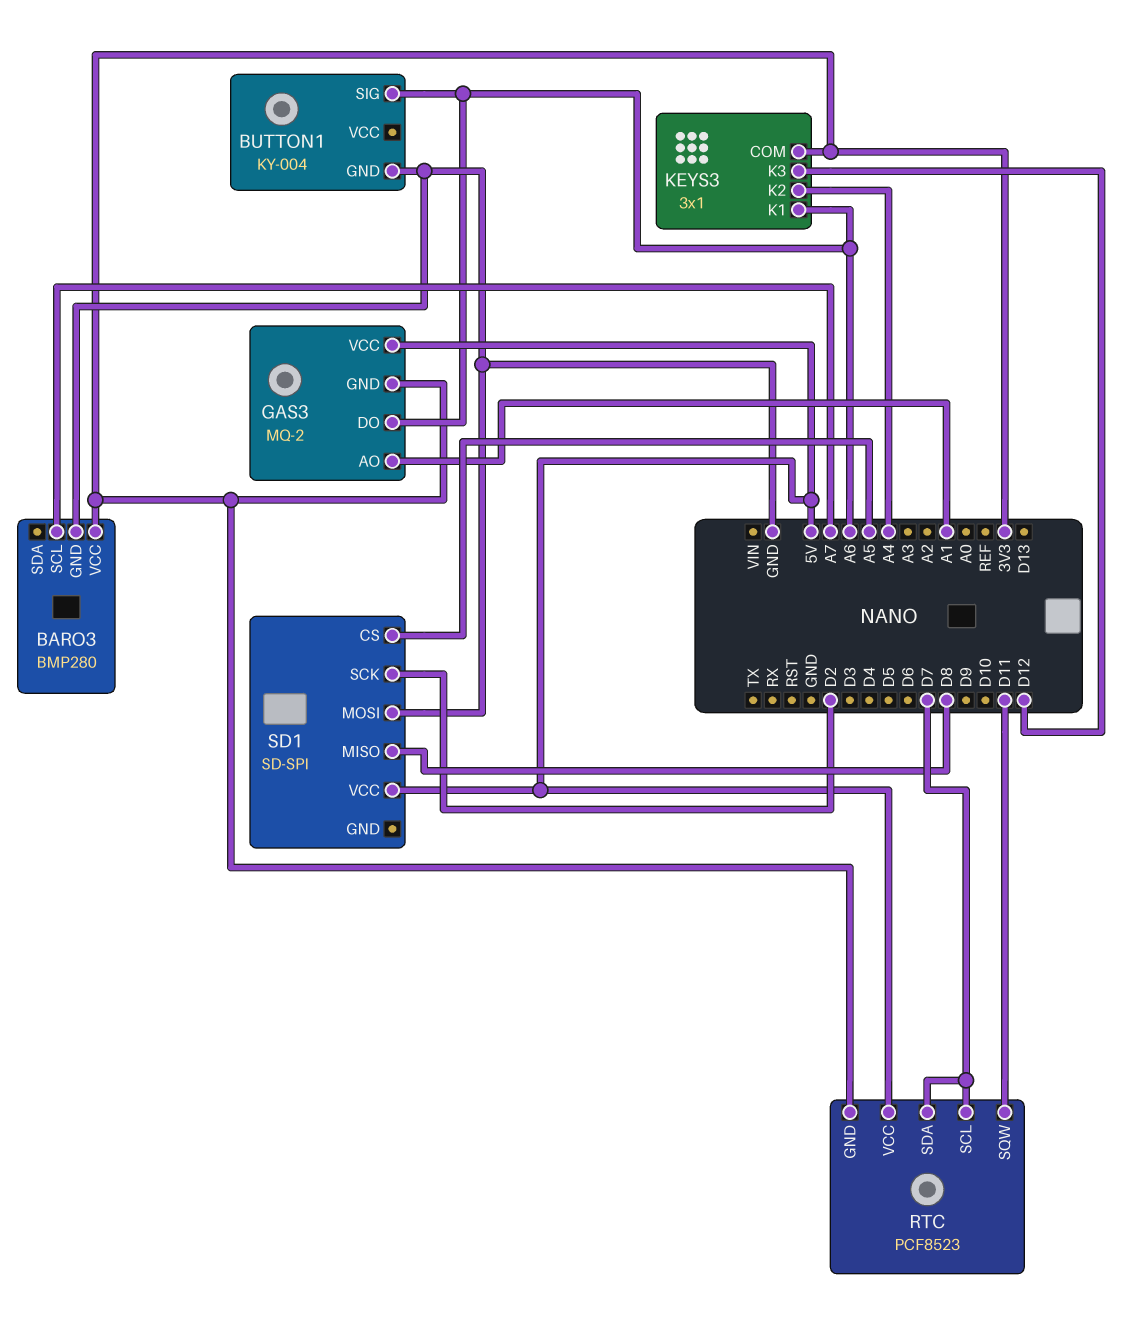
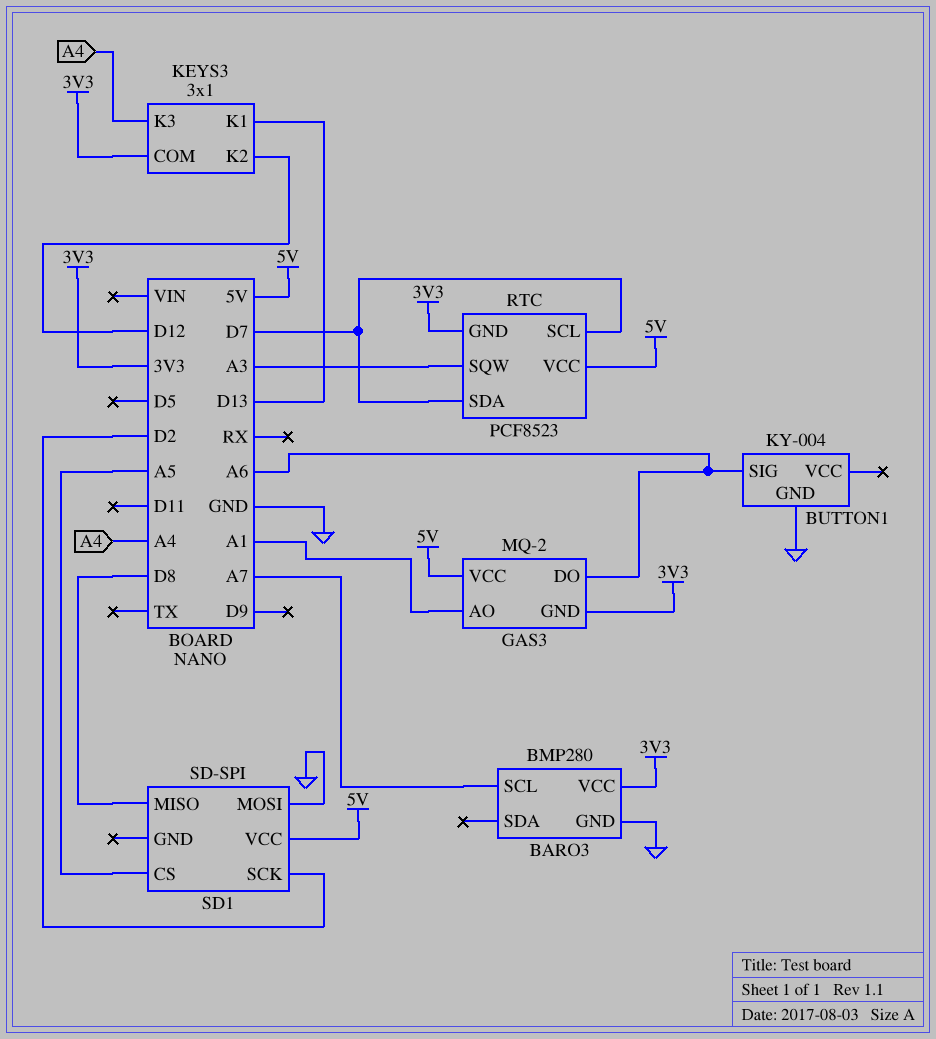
KEYS3 pin K1: A6 -> D13
KEYS3 pin K2: A4 -> D12
KEYS3 pin K3: D12 -> A4
RTC pin SQW: D11 -> A3

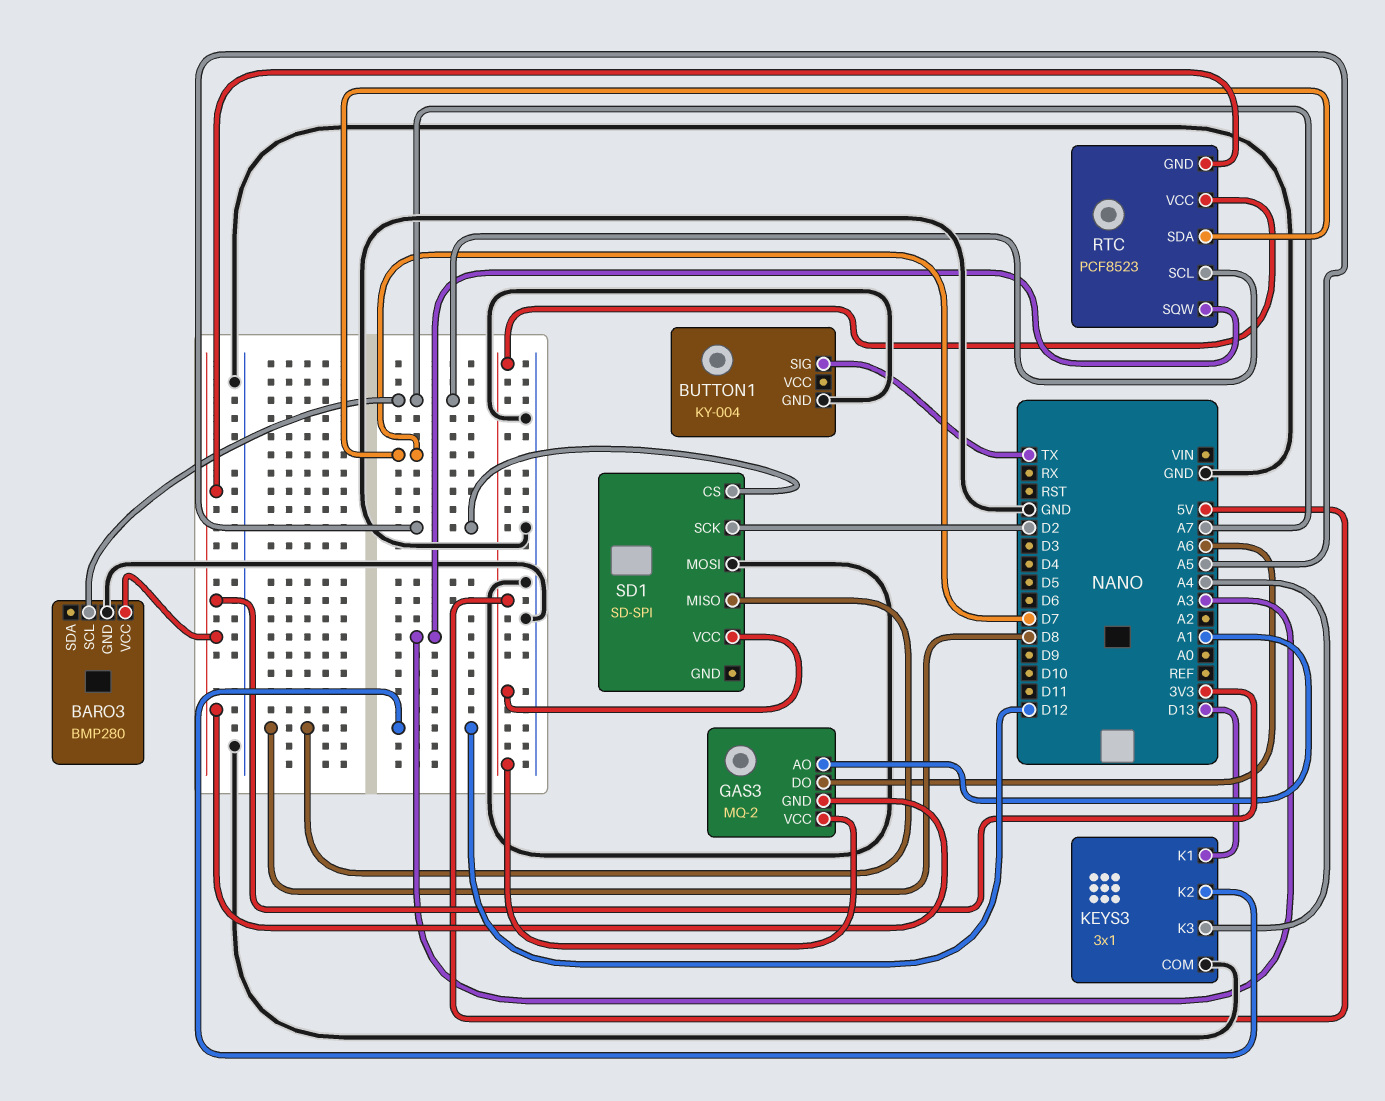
BUTTON1 pin SIG: A6 -> TX
KEYS3 pin COM: 3V3 -> GND
RTC pin SCL: D7 -> A7

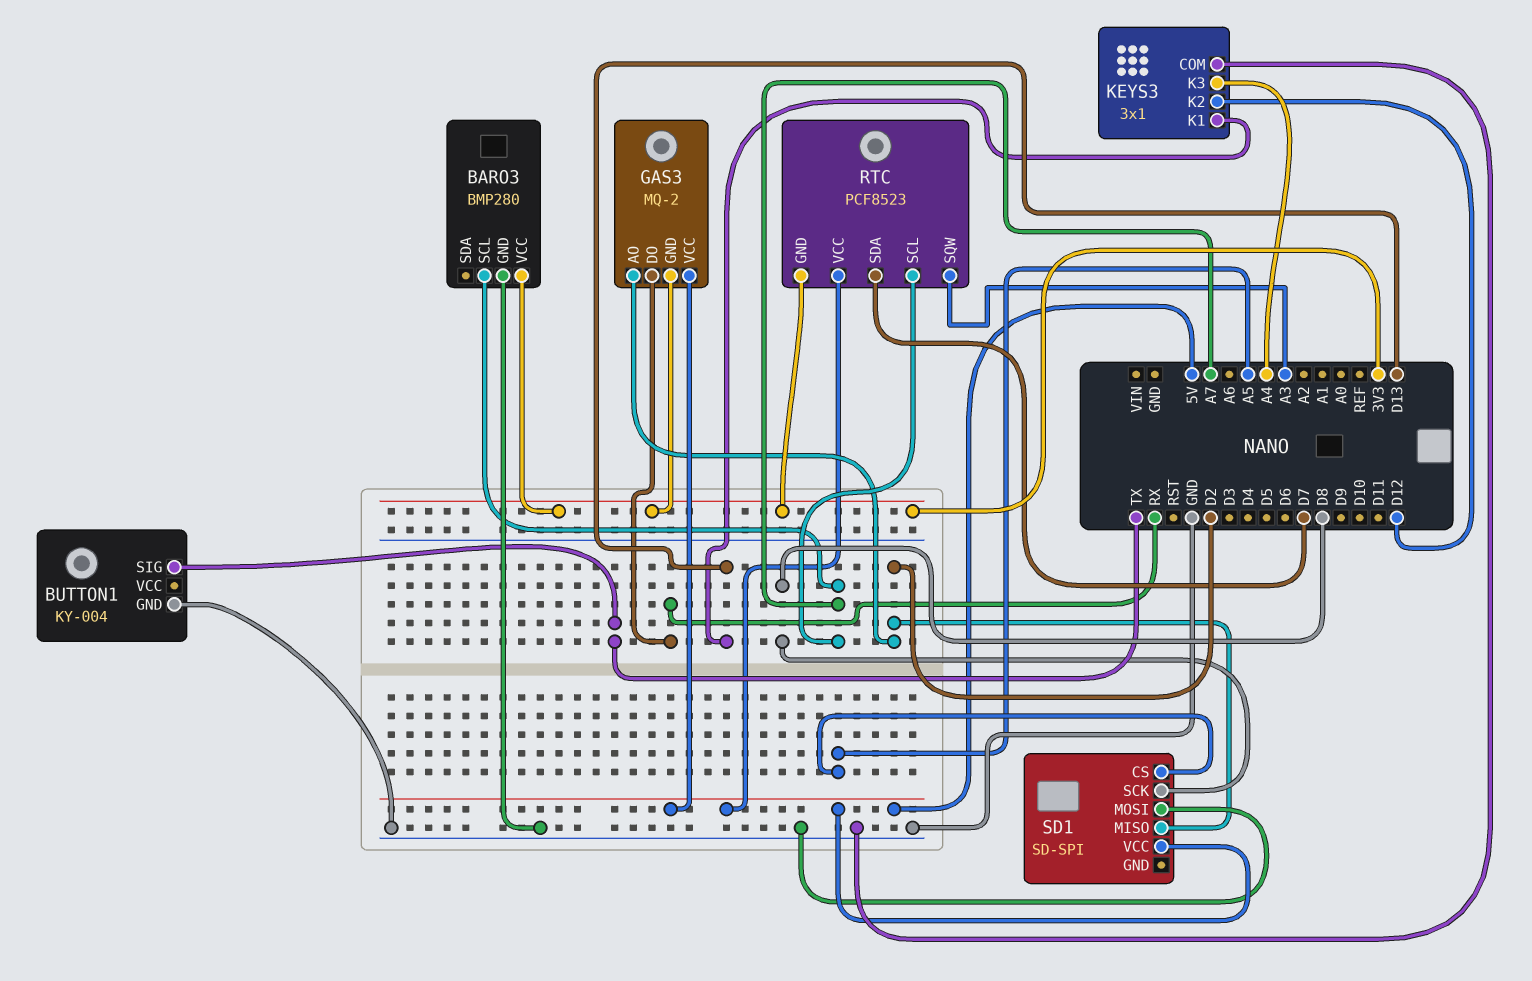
GAS3 pin AO: A1 -> D2
GAS3 pin DO: A6 -> RX
SD1 pin MISO: D8 -> D2
SD1 pin SCK: D2 -> D8

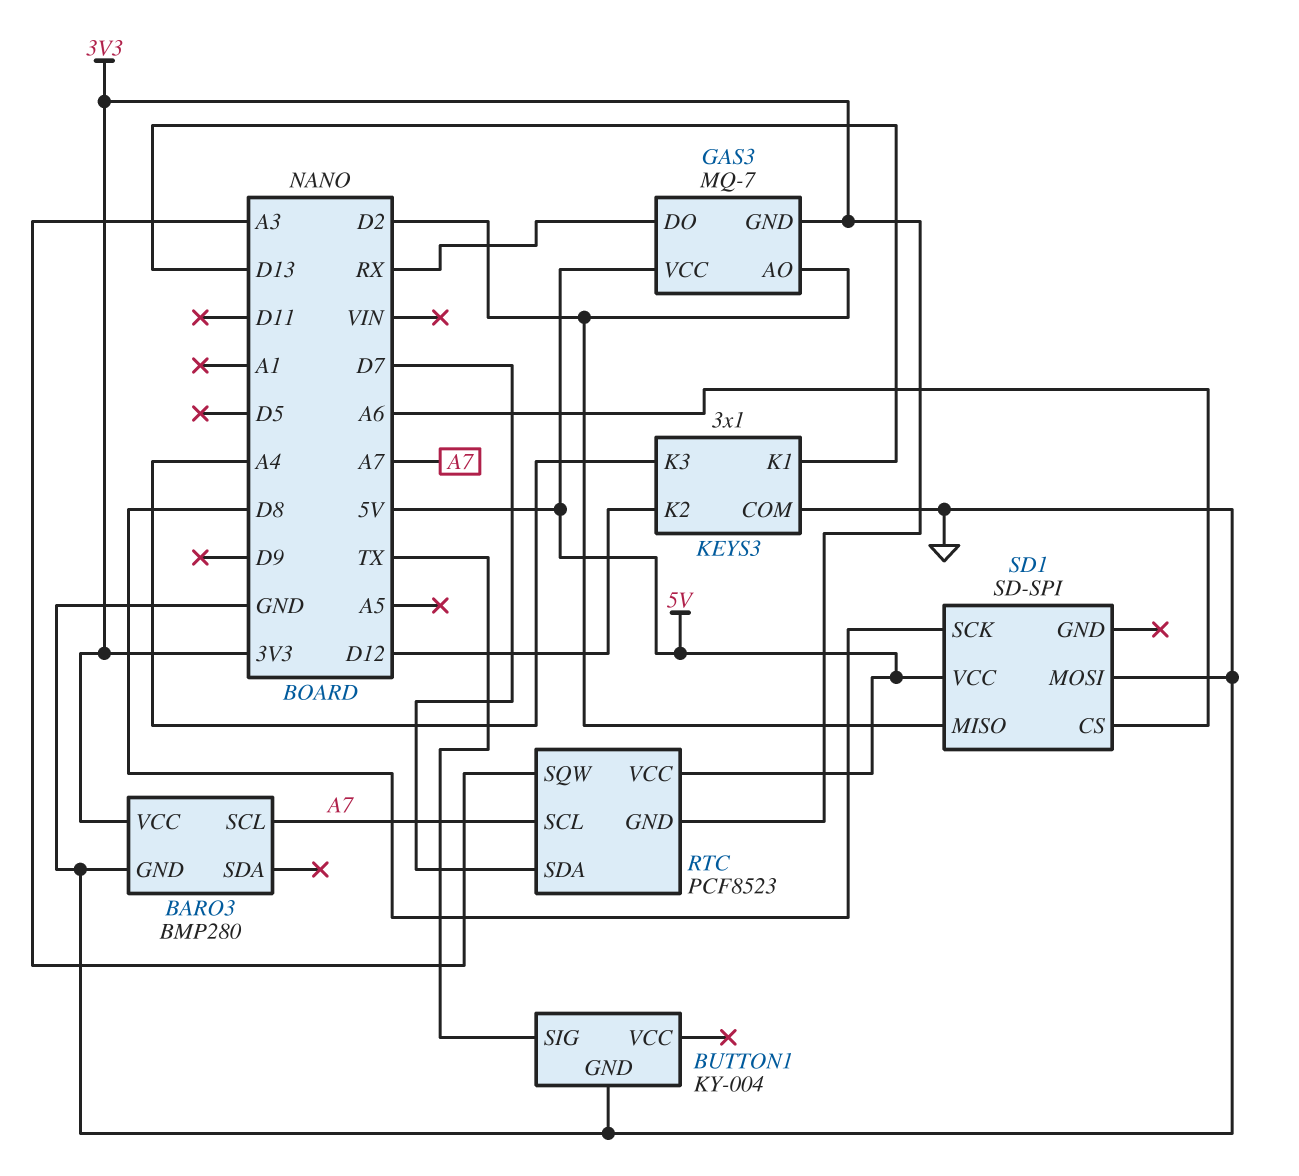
GAS3: MQ-2 -> MQ-7
SD1 pin CS: A5 -> A6

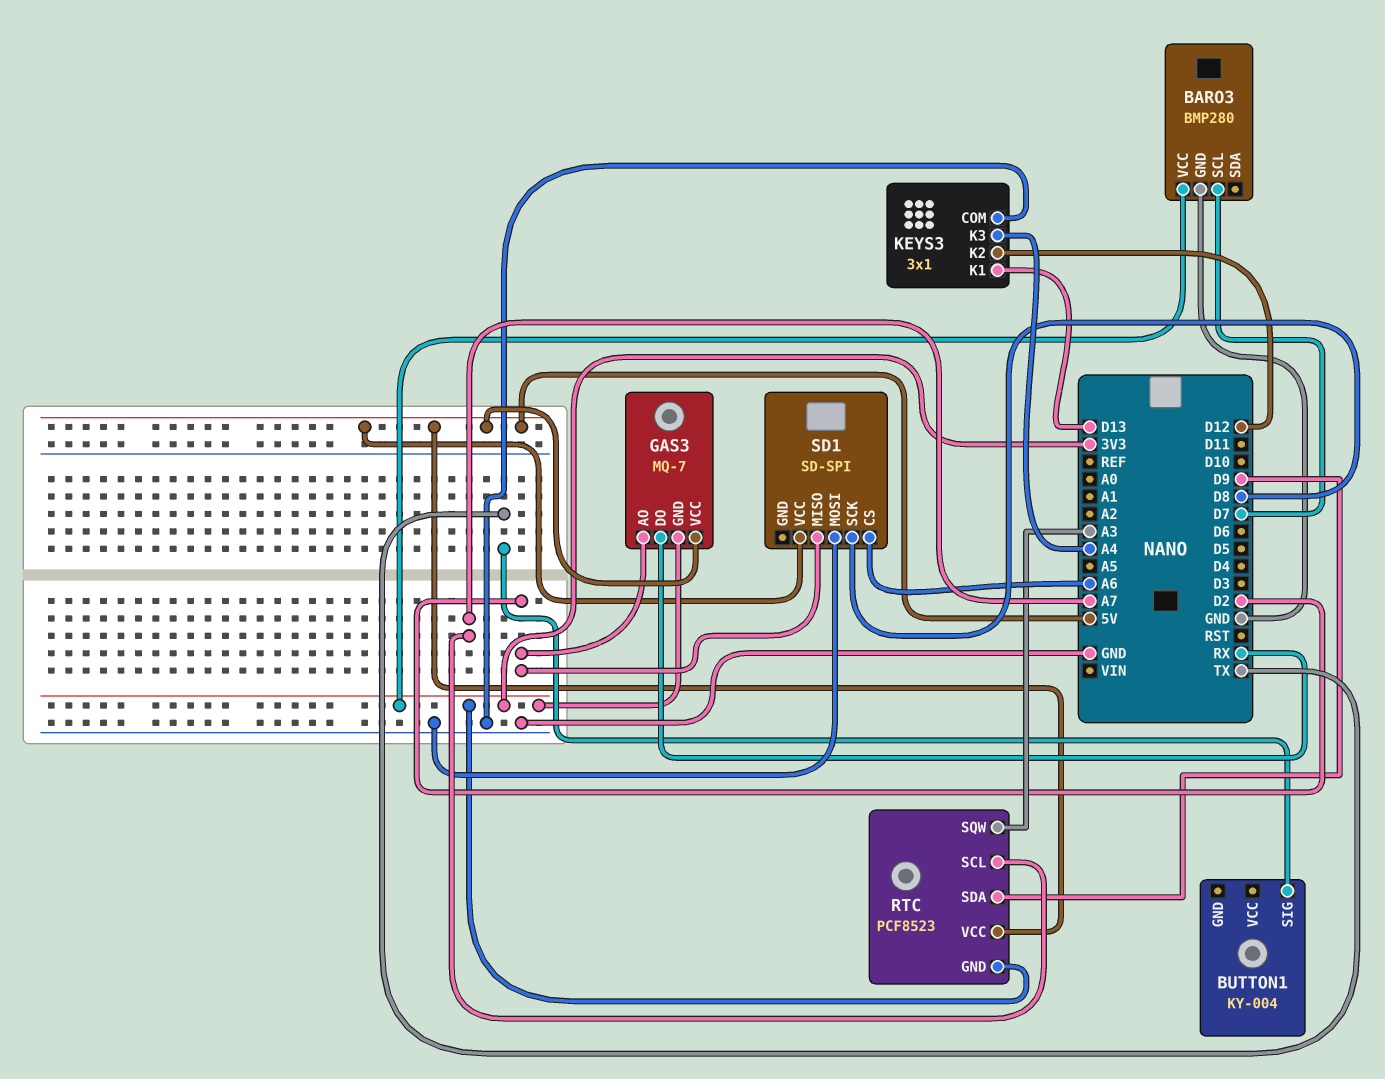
BARO3 pin SCL: A7 -> D7
BUTTON1 pin GND: GND -> none
RTC pin SDA: D7 -> D9

